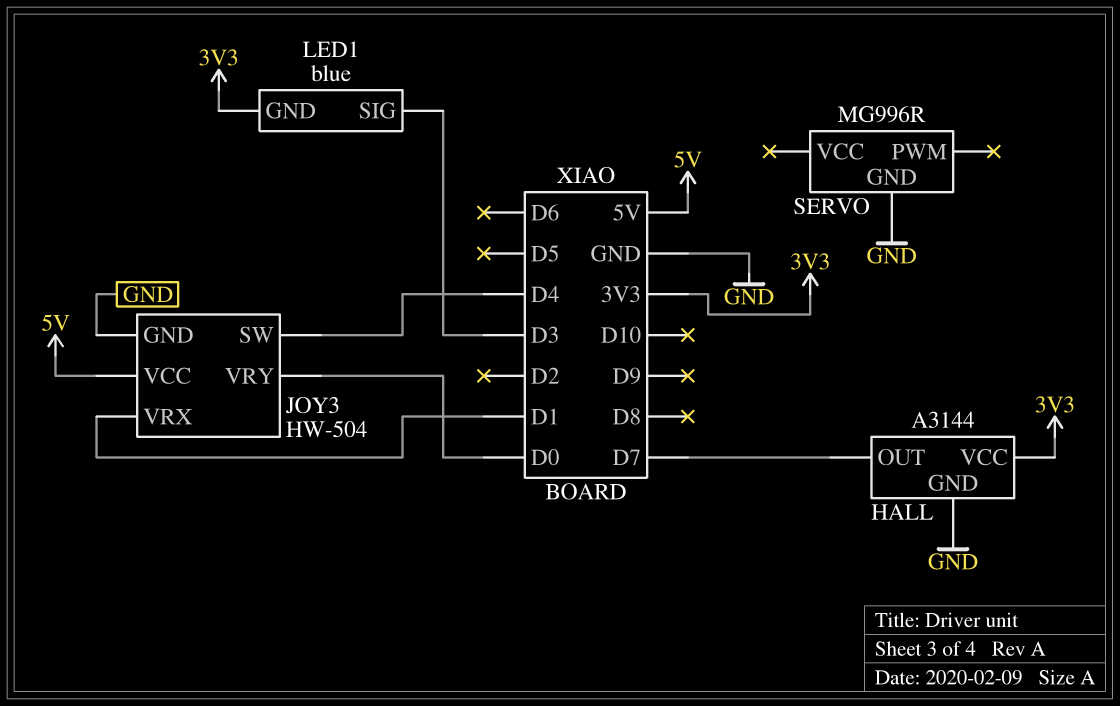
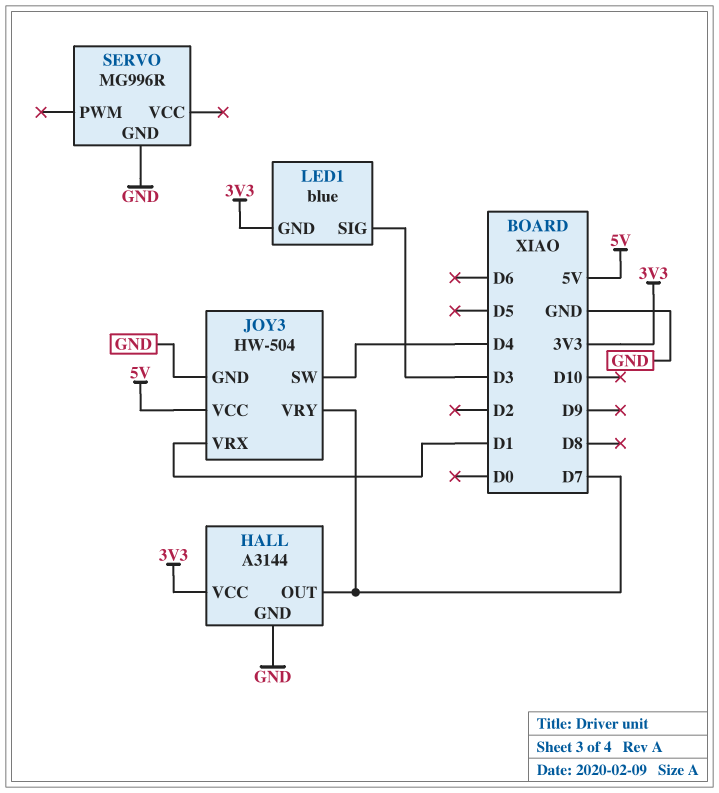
JOY3 pin VRY: D0 -> D7

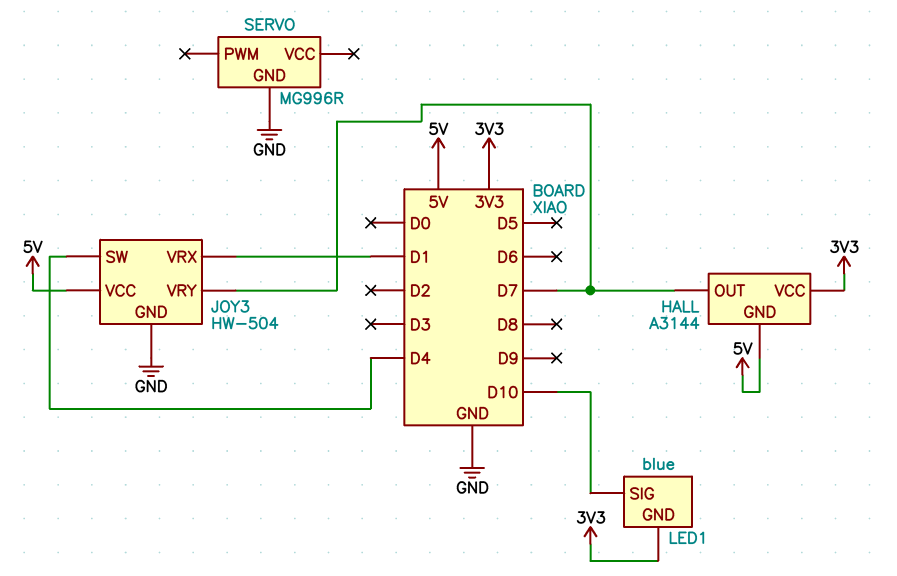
HALL pin GND: GND -> 5V
LED1 pin SIG: D3 -> D10

